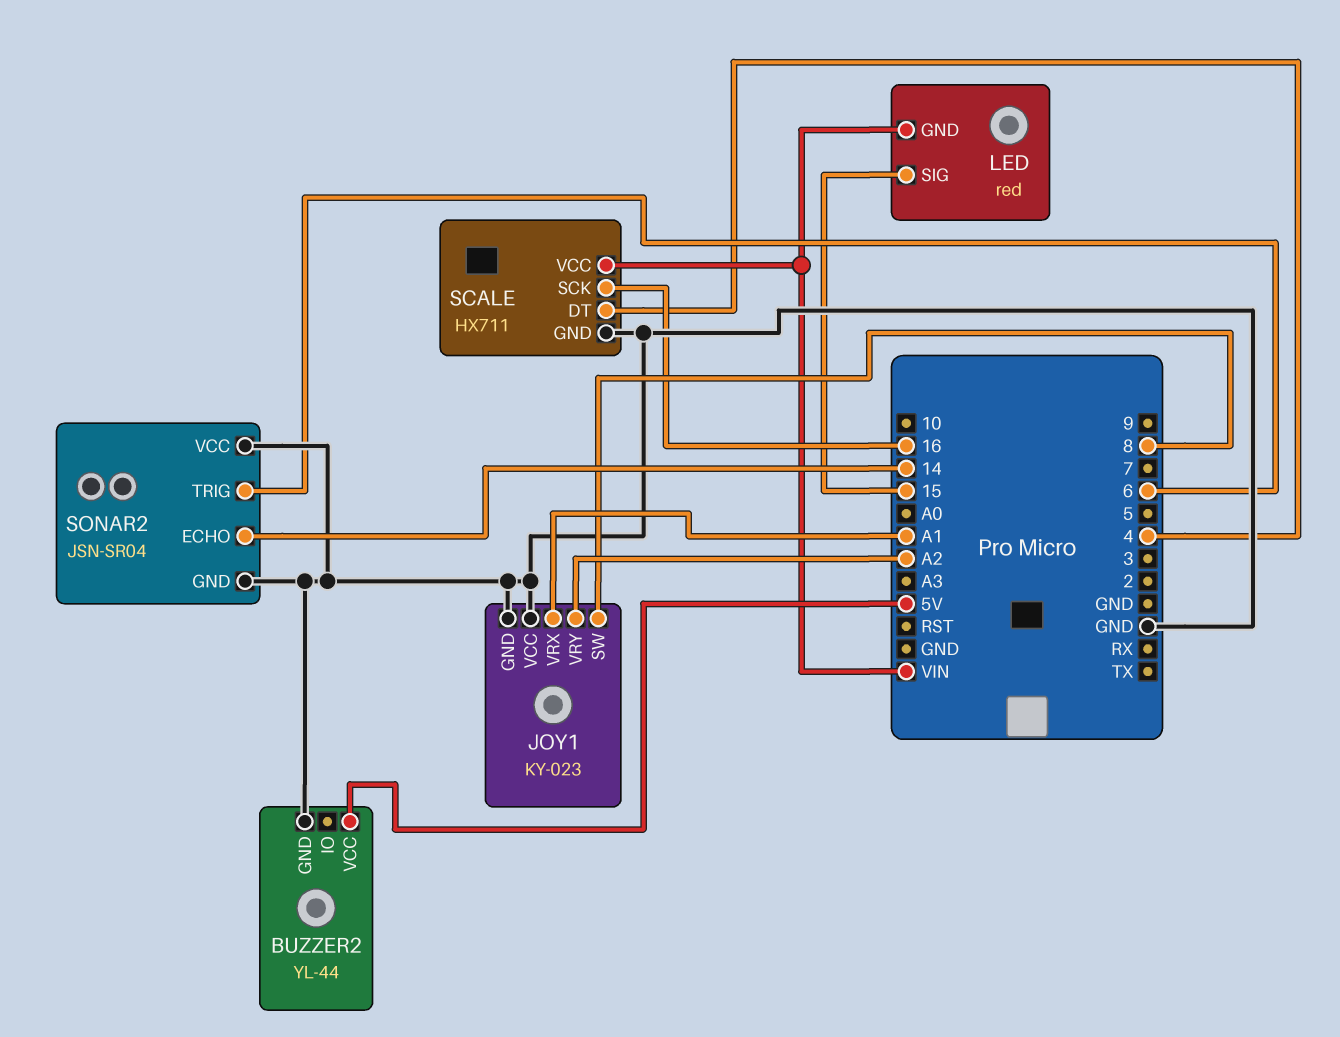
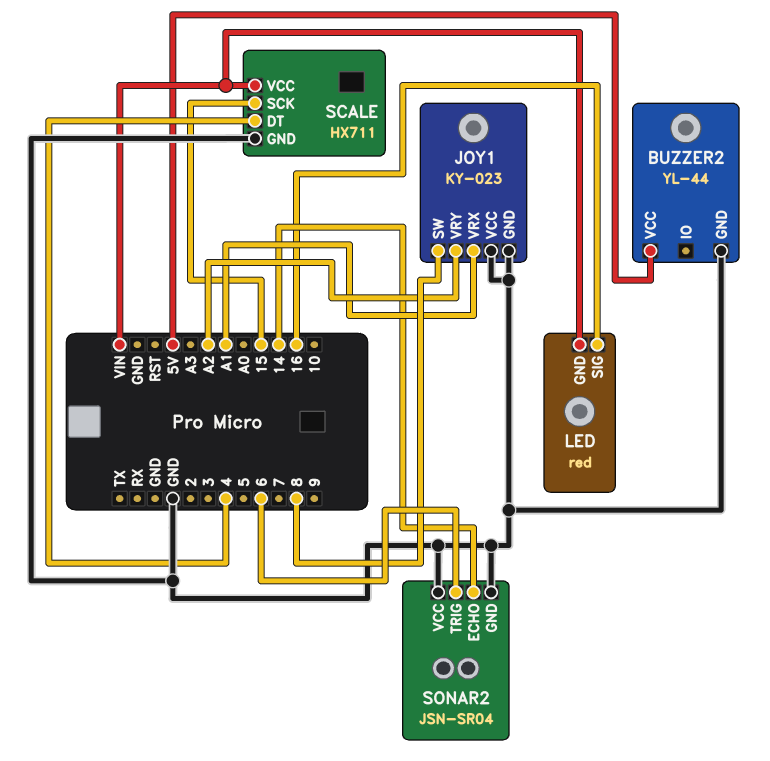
LED pin SIG: 15 -> 16
SCALE pin SCK: 16 -> 15

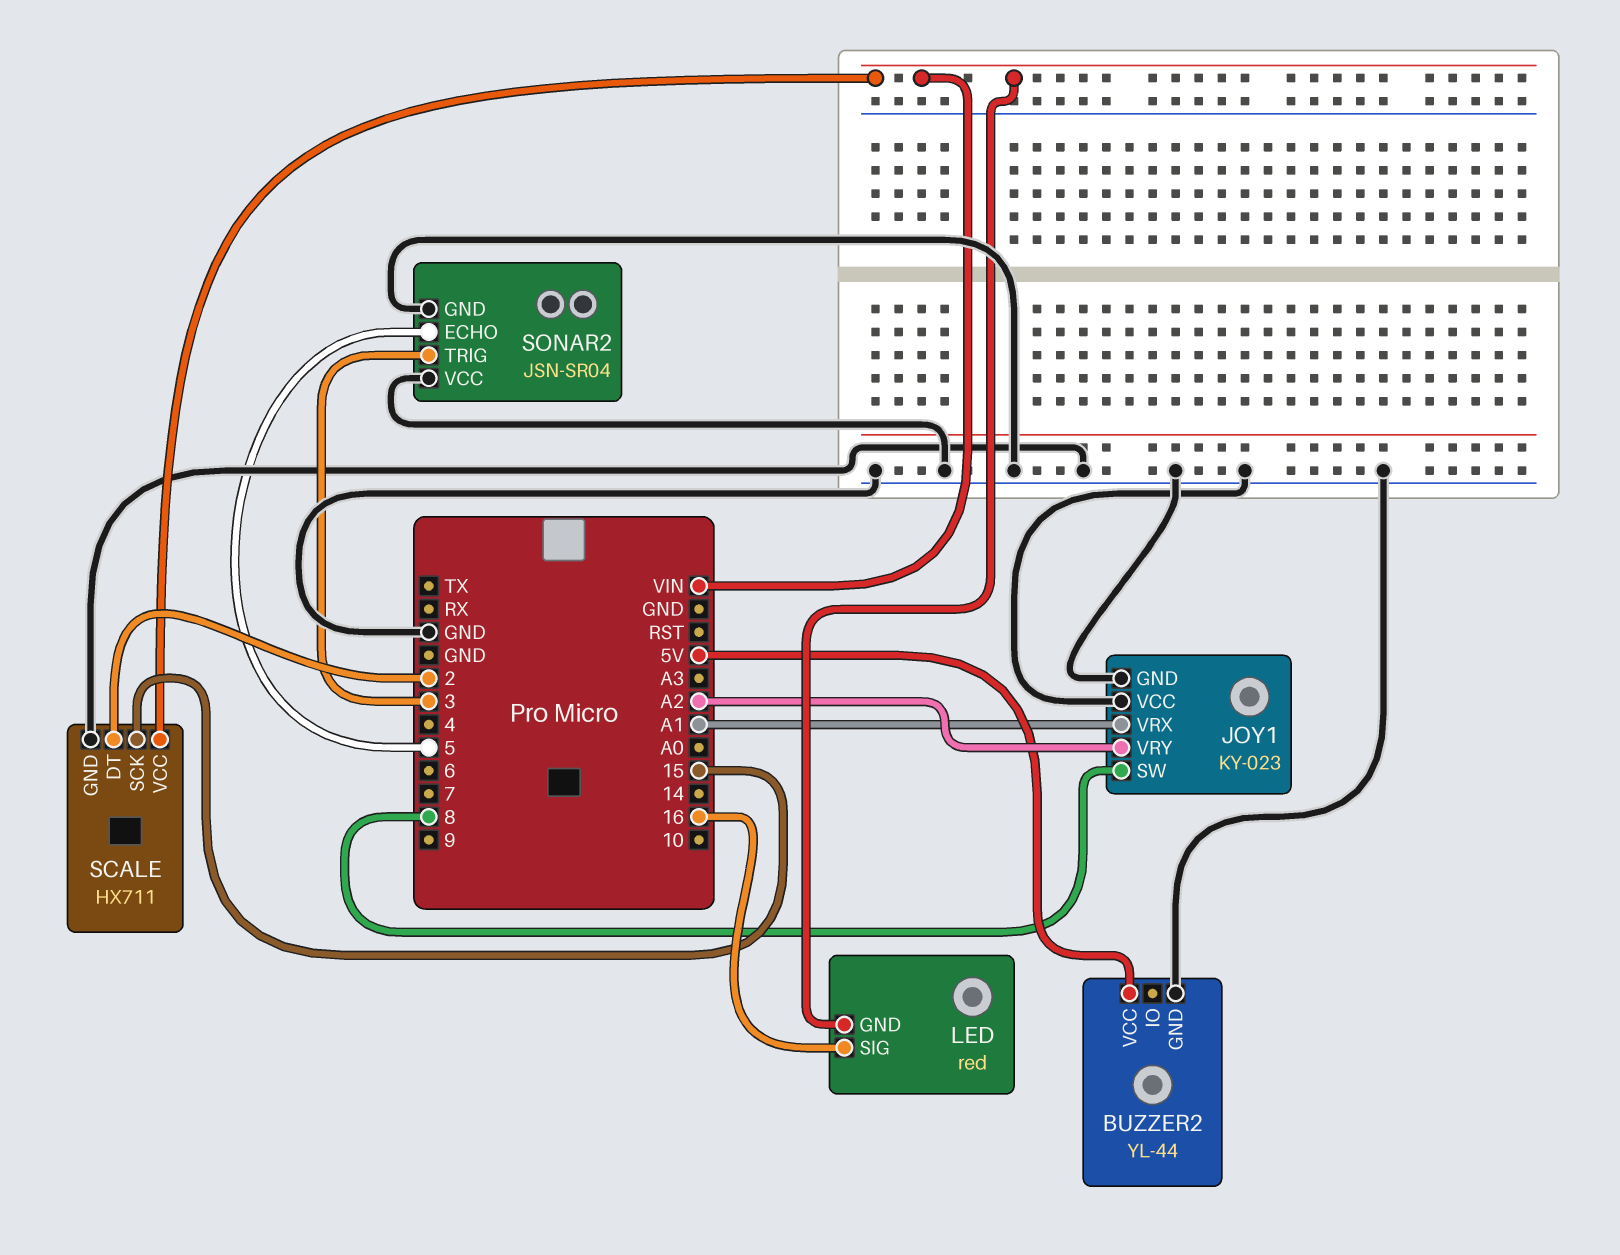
SCALE pin DT: 4 -> 2
SONAR2 pin ECHO: 14 -> 5
SONAR2 pin TRIG: 6 -> 3

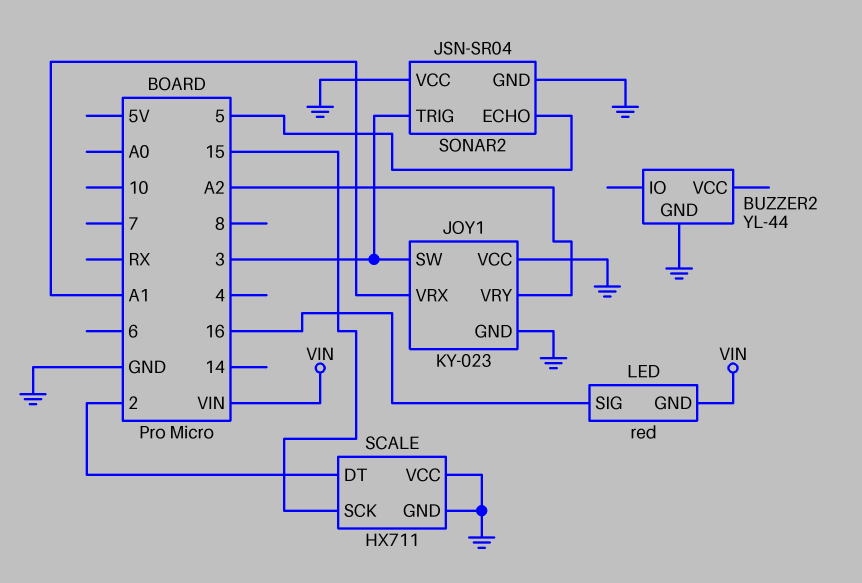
BUZZER2 pin VCC: 5V -> none
JOY1 pin SW: 8 -> 3
SCALE pin VCC: VIN -> GND

